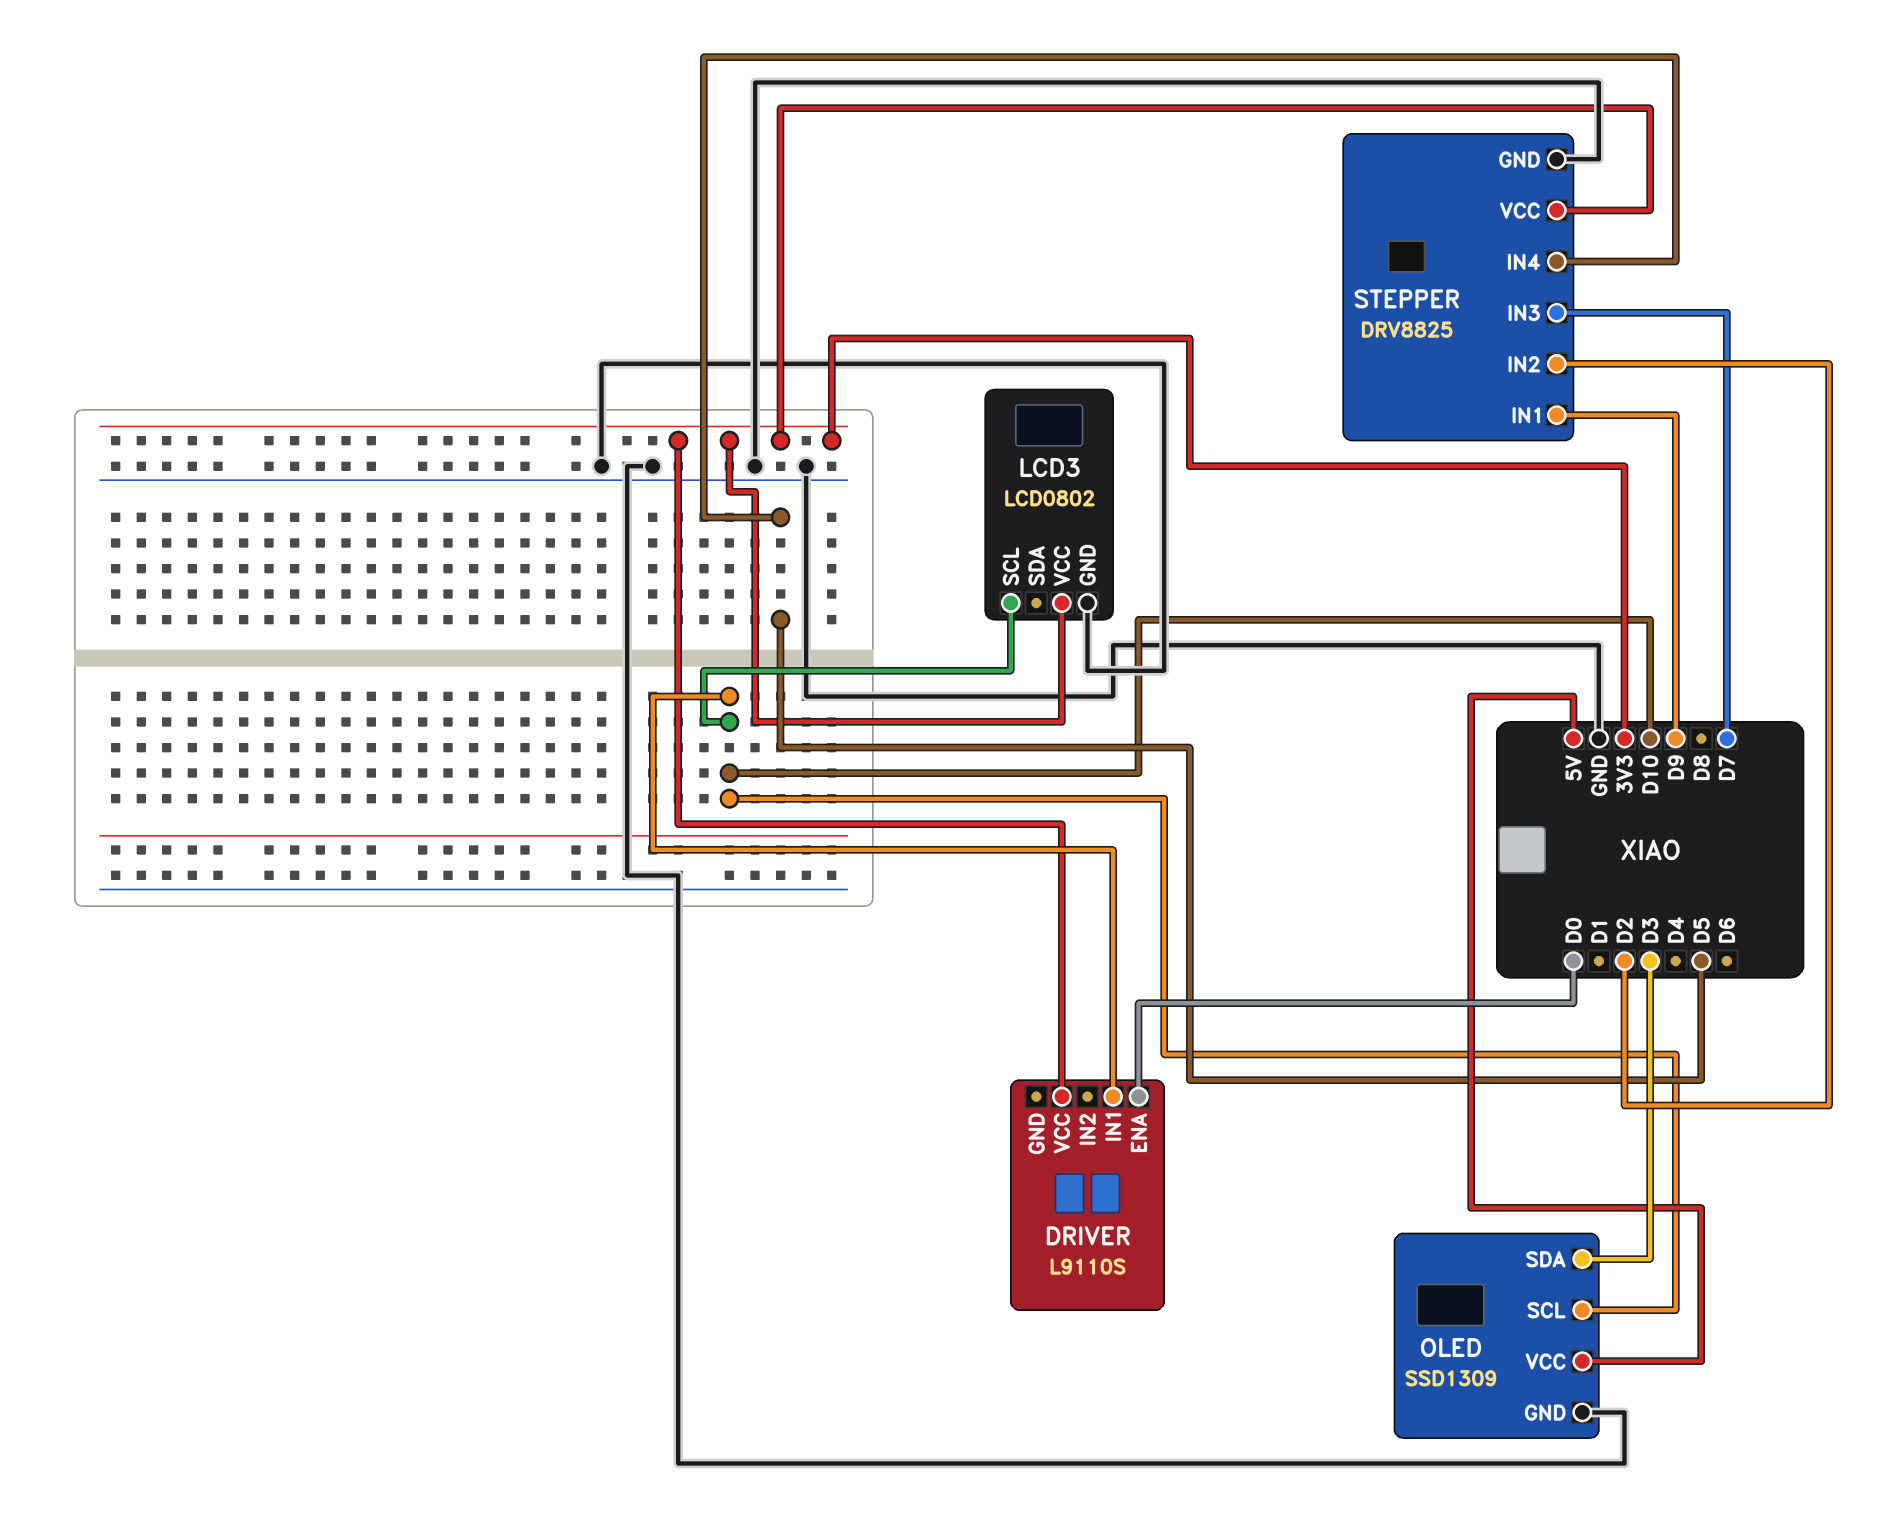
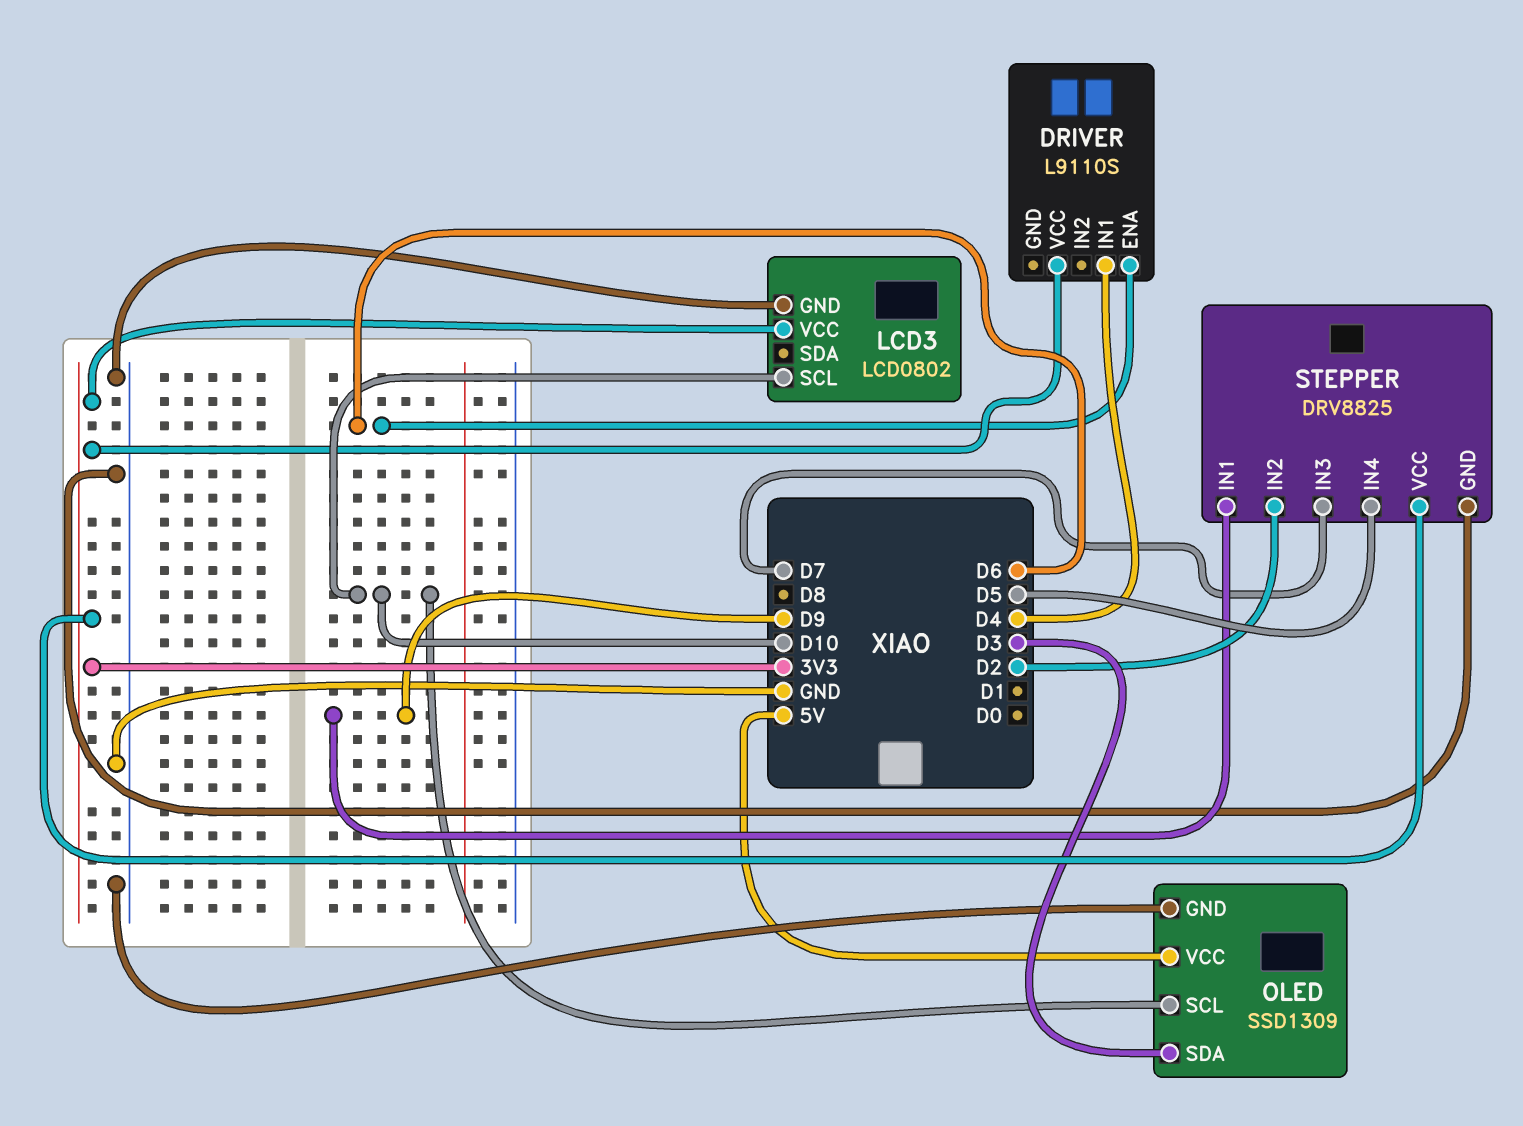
DRIVER pin ENA: D0 -> D6
DRIVER pin IN1: D10 -> D4

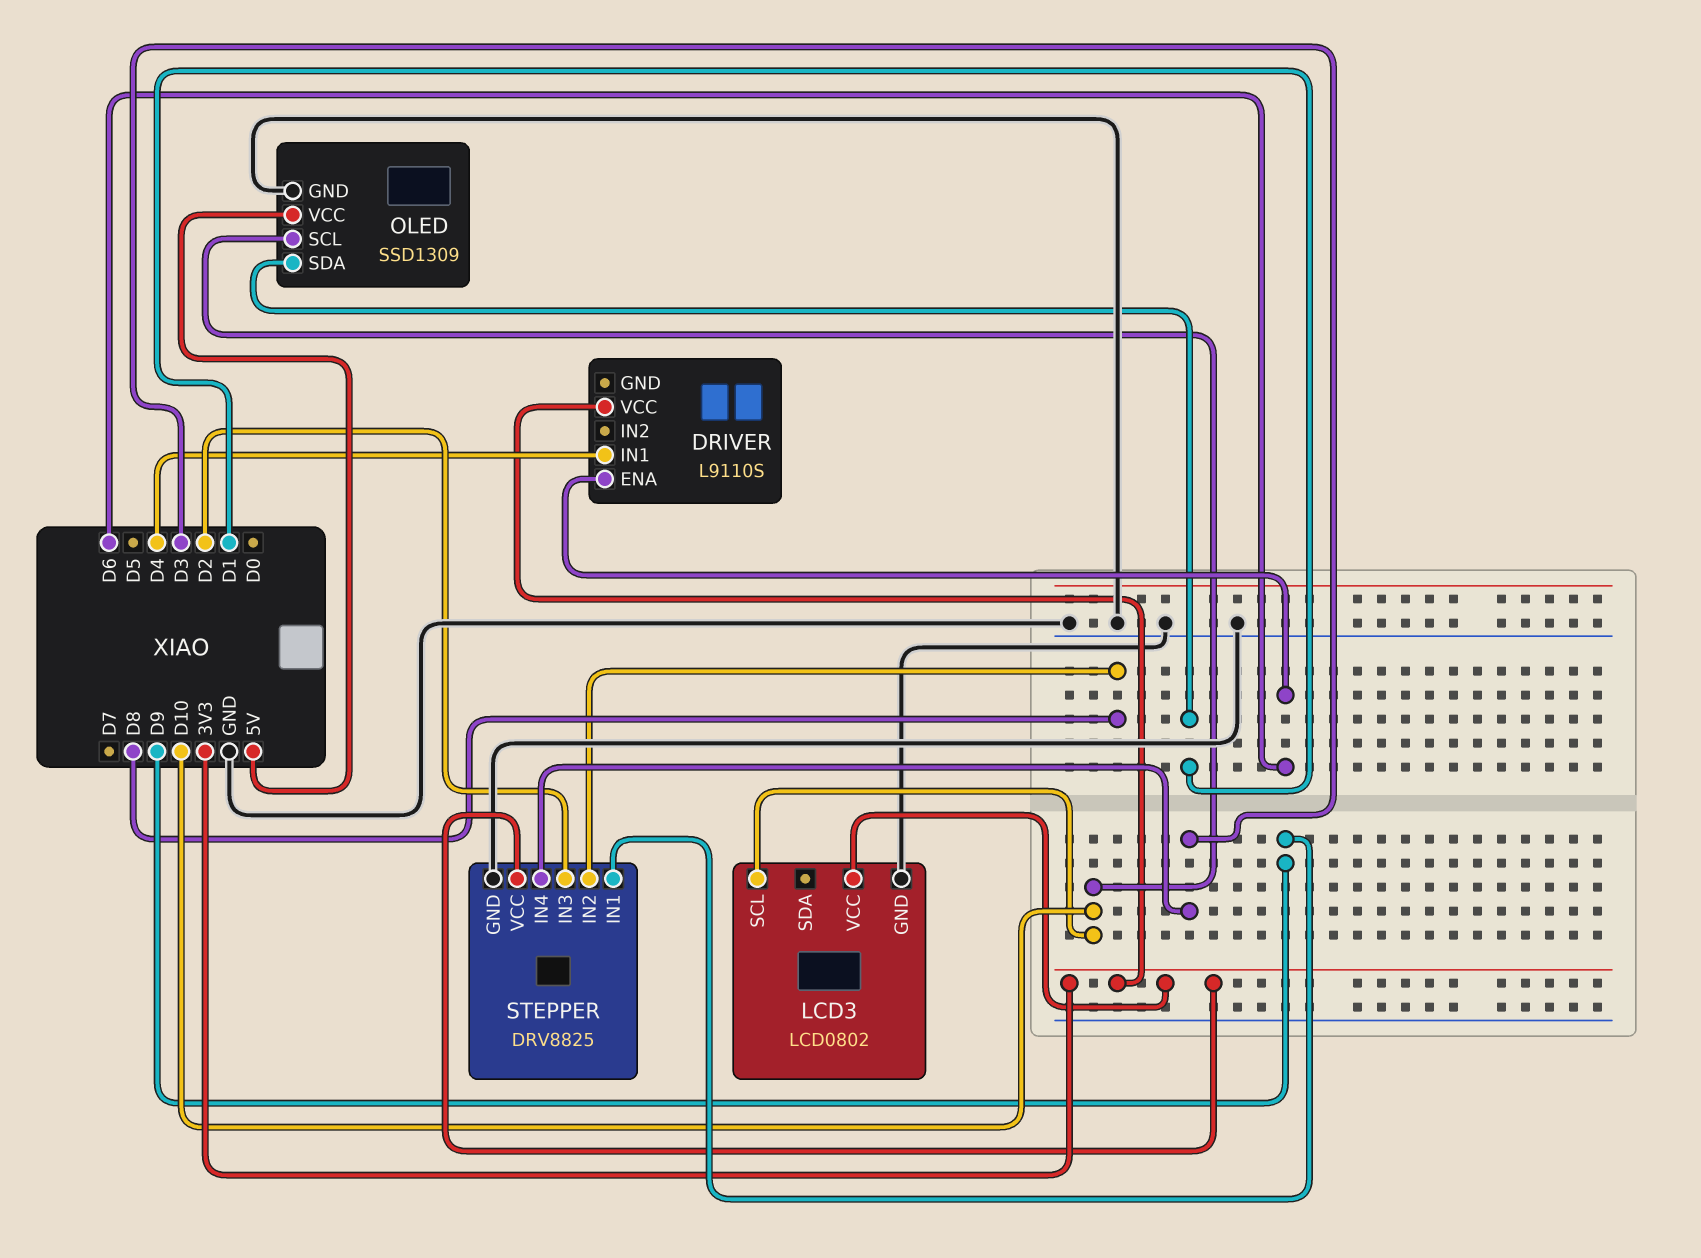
OLED pin SDA: D3 -> D1
STEPPER pin IN2: D2 -> D8
STEPPER pin IN3: D7 -> D2
STEPPER pin IN4: D5 -> D3

